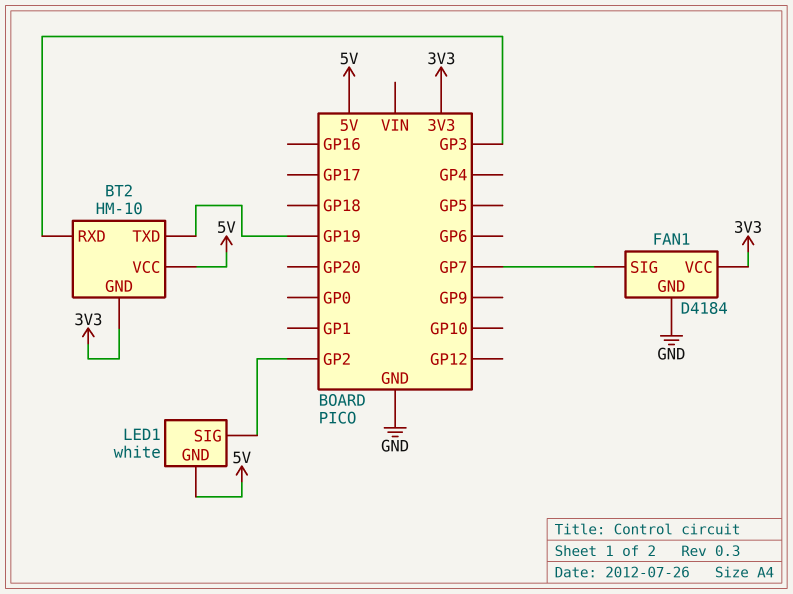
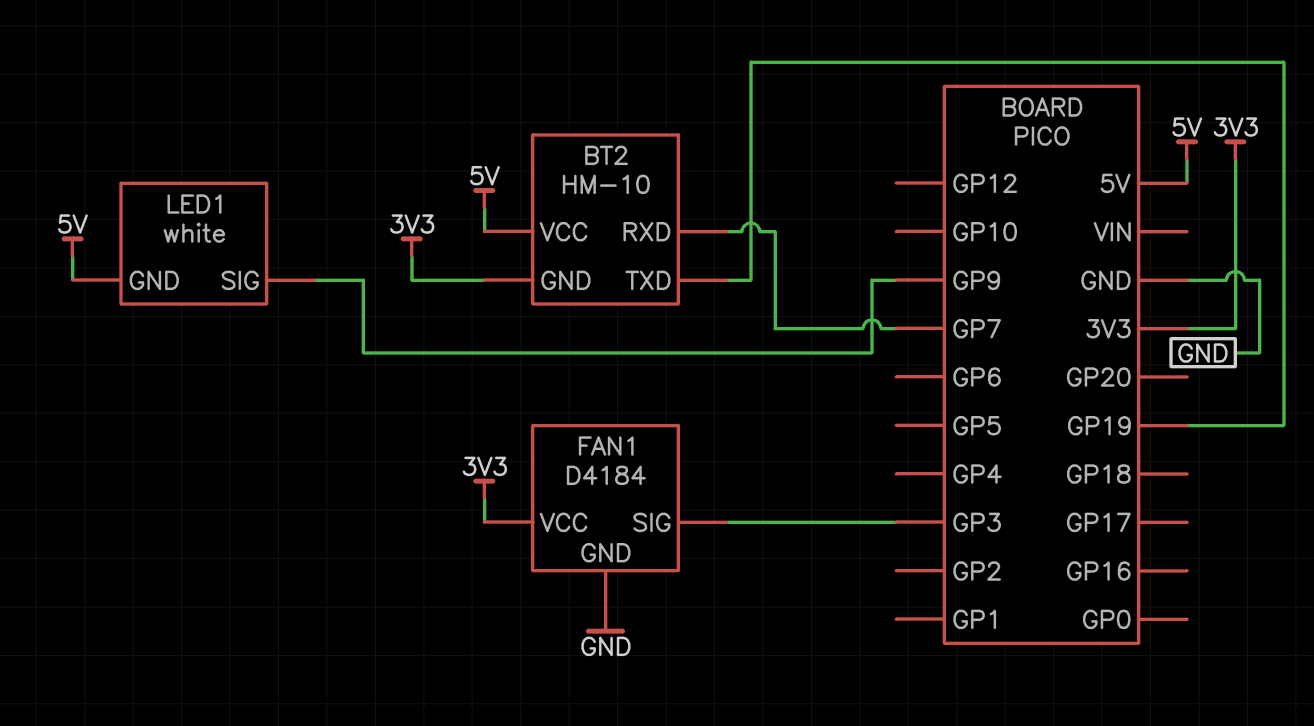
BT2 pin RXD: GP3 -> GP7
FAN1 pin SIG: GP7 -> GP3
LED1 pin SIG: GP2 -> GP9

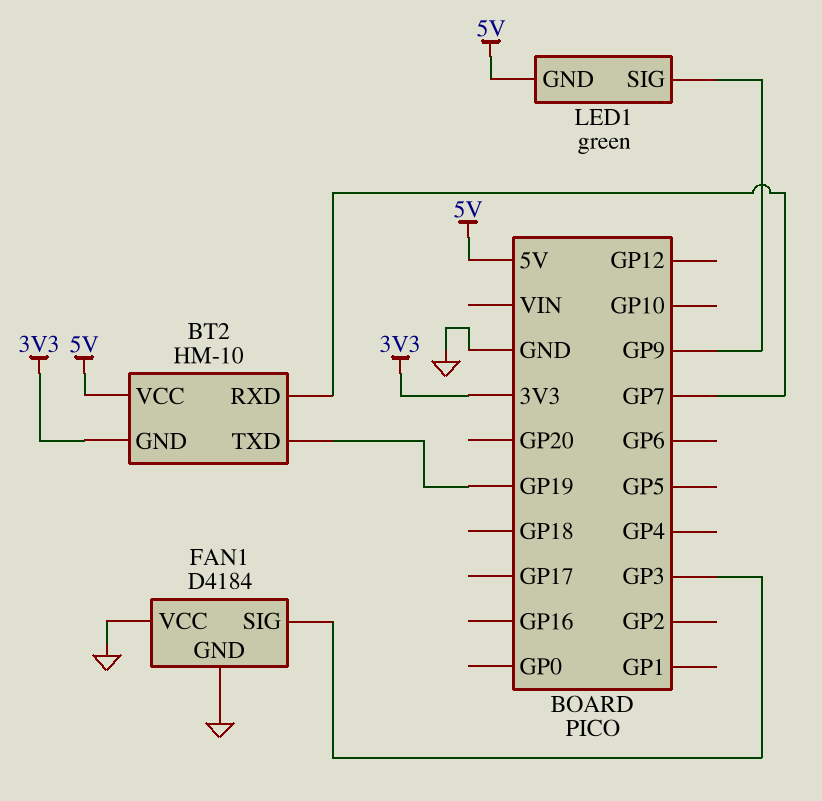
FAN1 pin VCC: 3V3 -> GND
LED1: white -> green

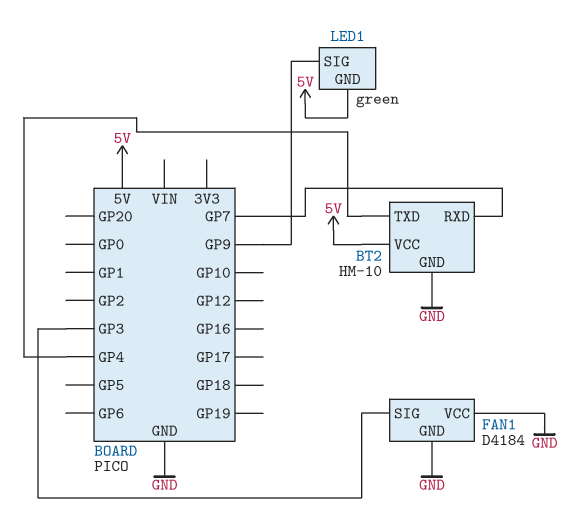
BT2 pin GND: 3V3 -> GND
BT2 pin TXD: GP19 -> GP4

